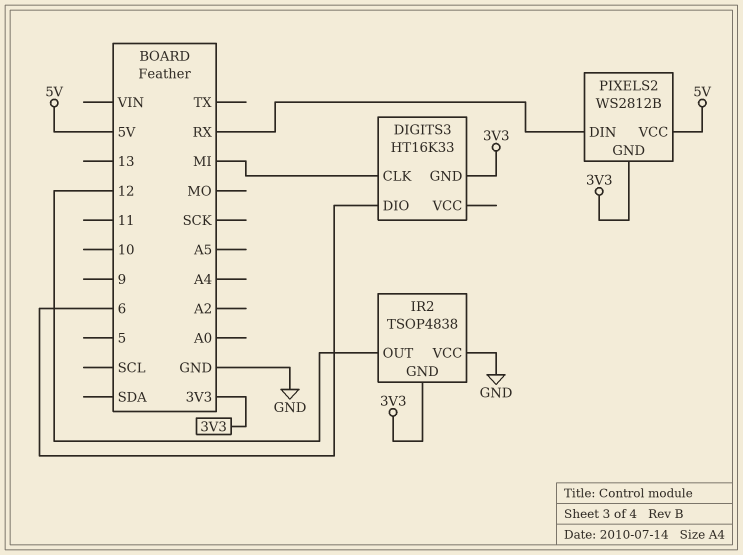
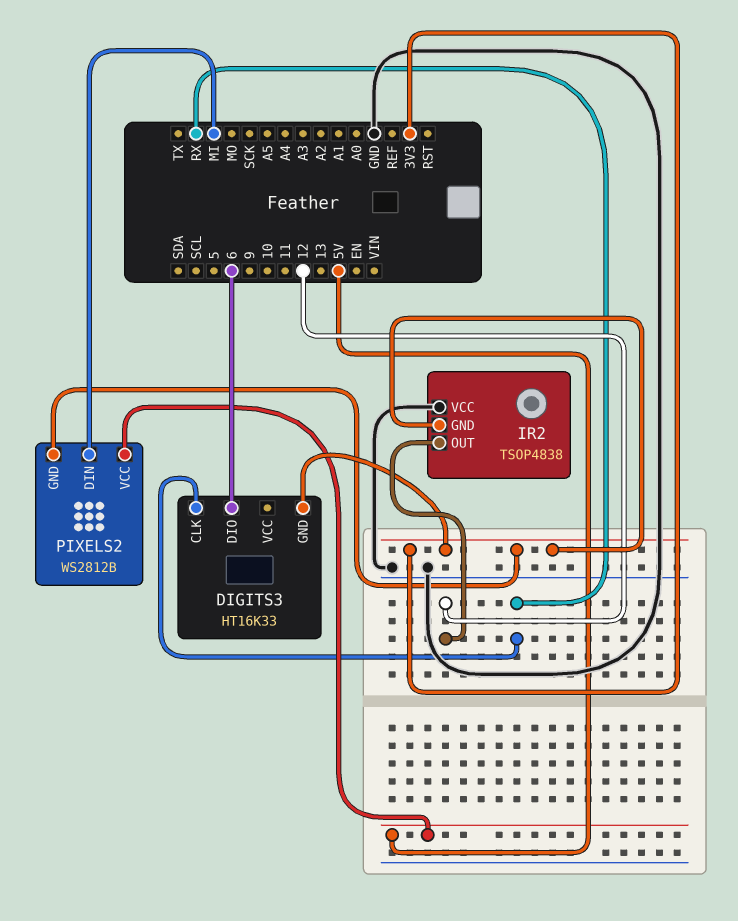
DIGITS3 pin CLK: MI -> RX
PIXELS2 pin DIN: RX -> MI

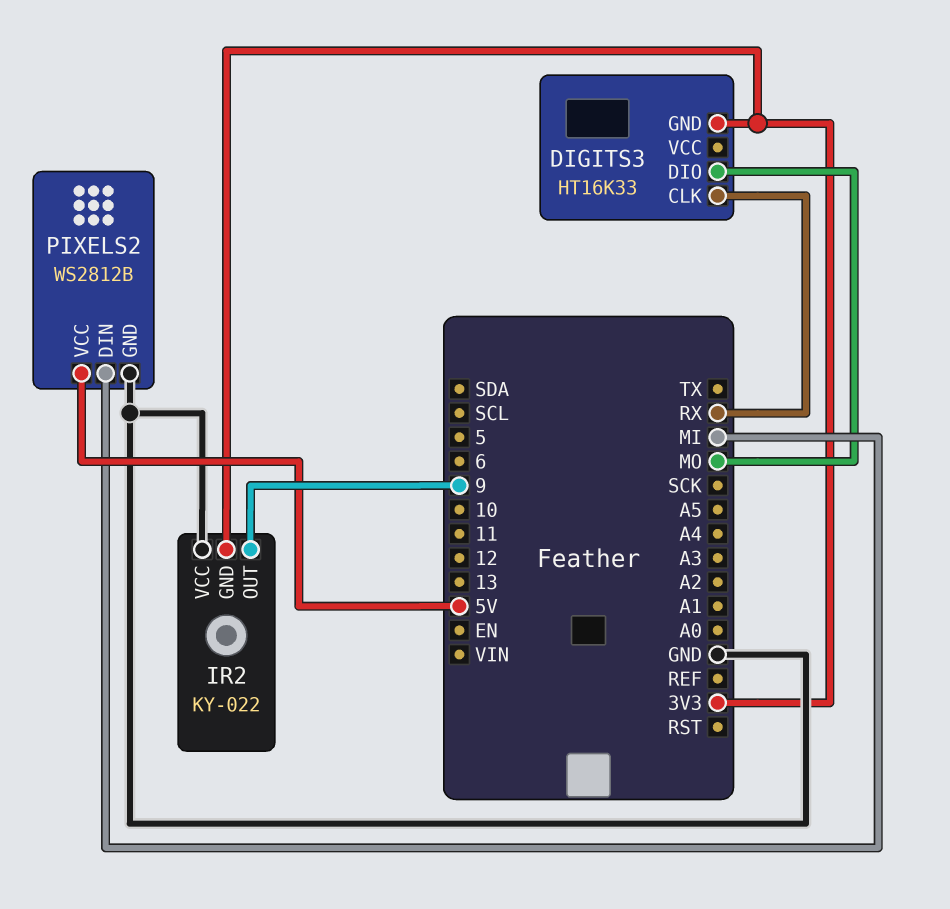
DIGITS3 pin DIO: 6 -> MO
IR2: TSOP4838 -> KY-022
IR2 pin OUT: 12 -> 9
PIXELS2 pin GND: 3V3 -> GND

